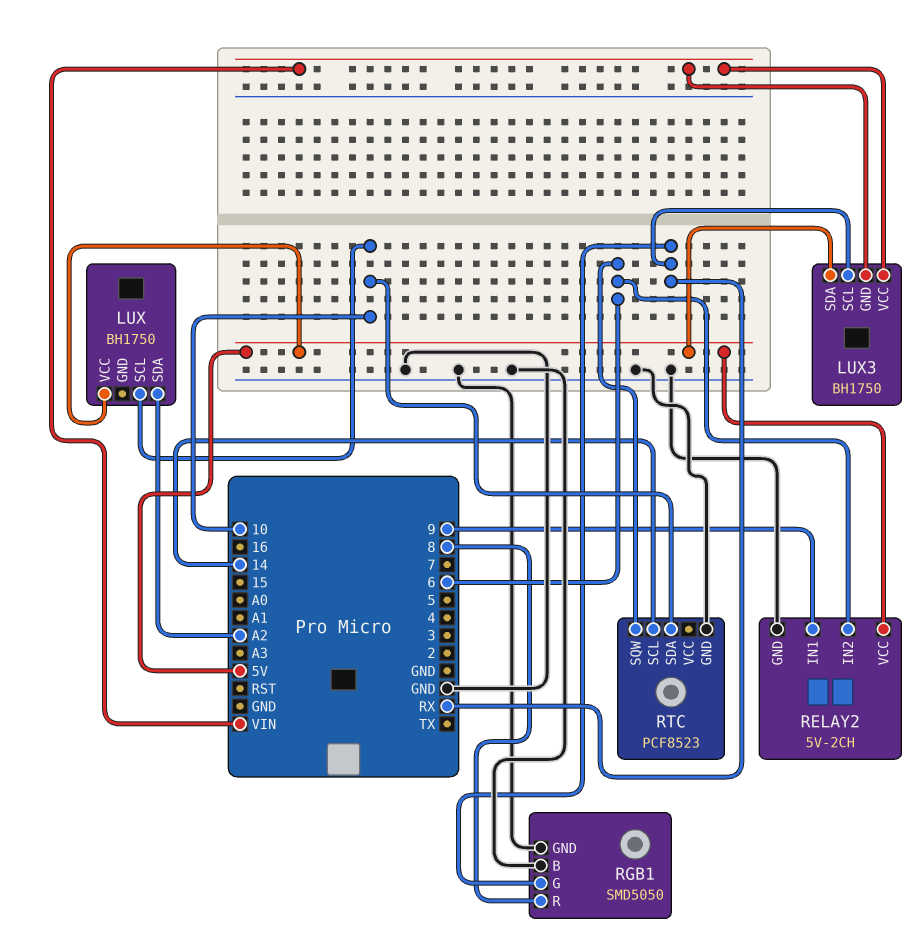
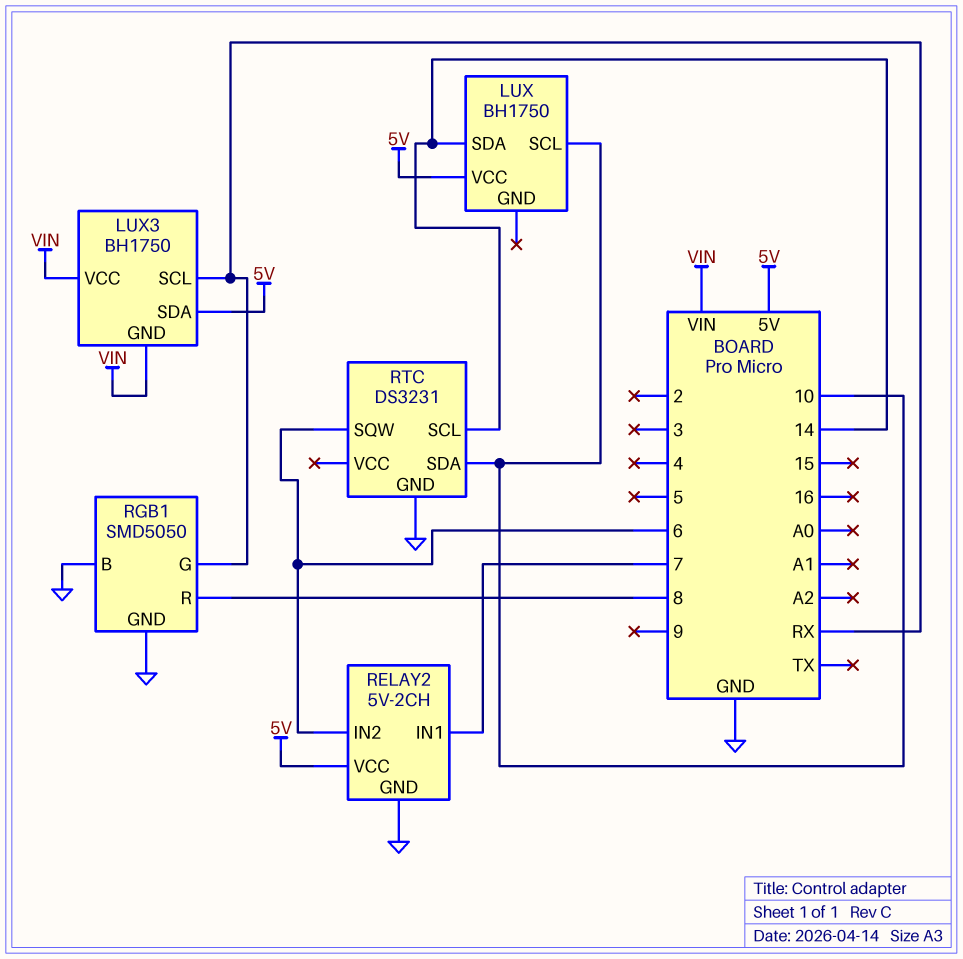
LUX pin SDA: A2 -> 14
RELAY2 pin IN1: 9 -> 7
RTC: PCF8523 -> DS3231

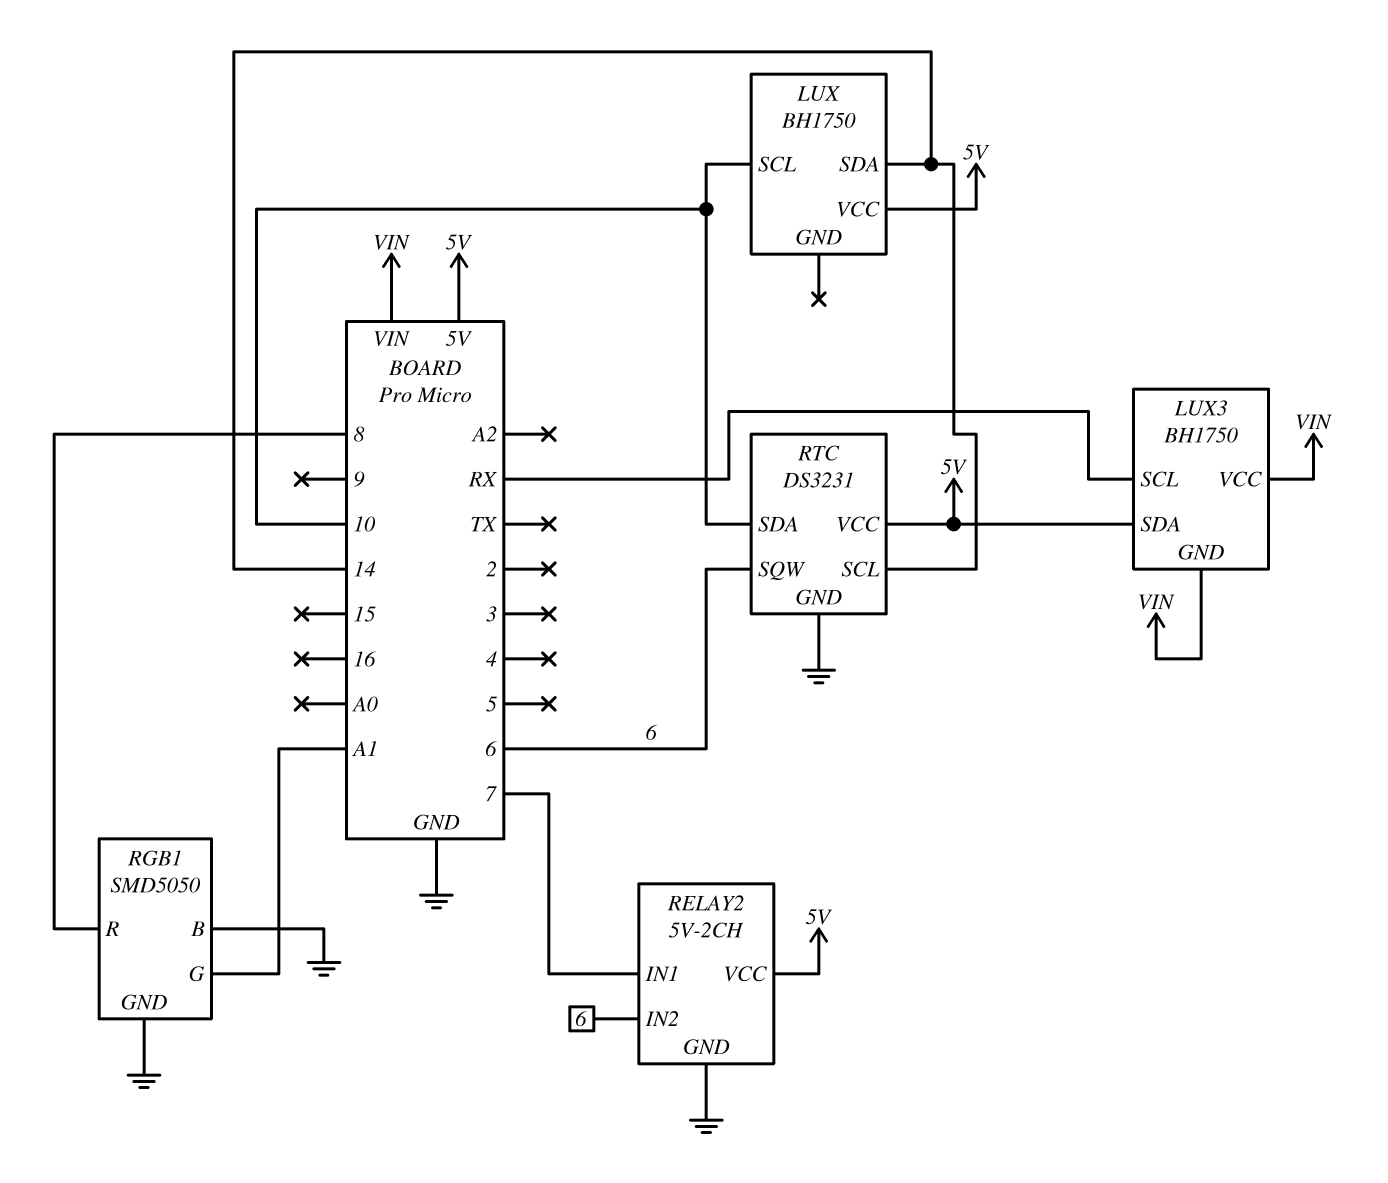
RGB1 pin G: RX -> A1
RTC pin VCC: none -> 5V

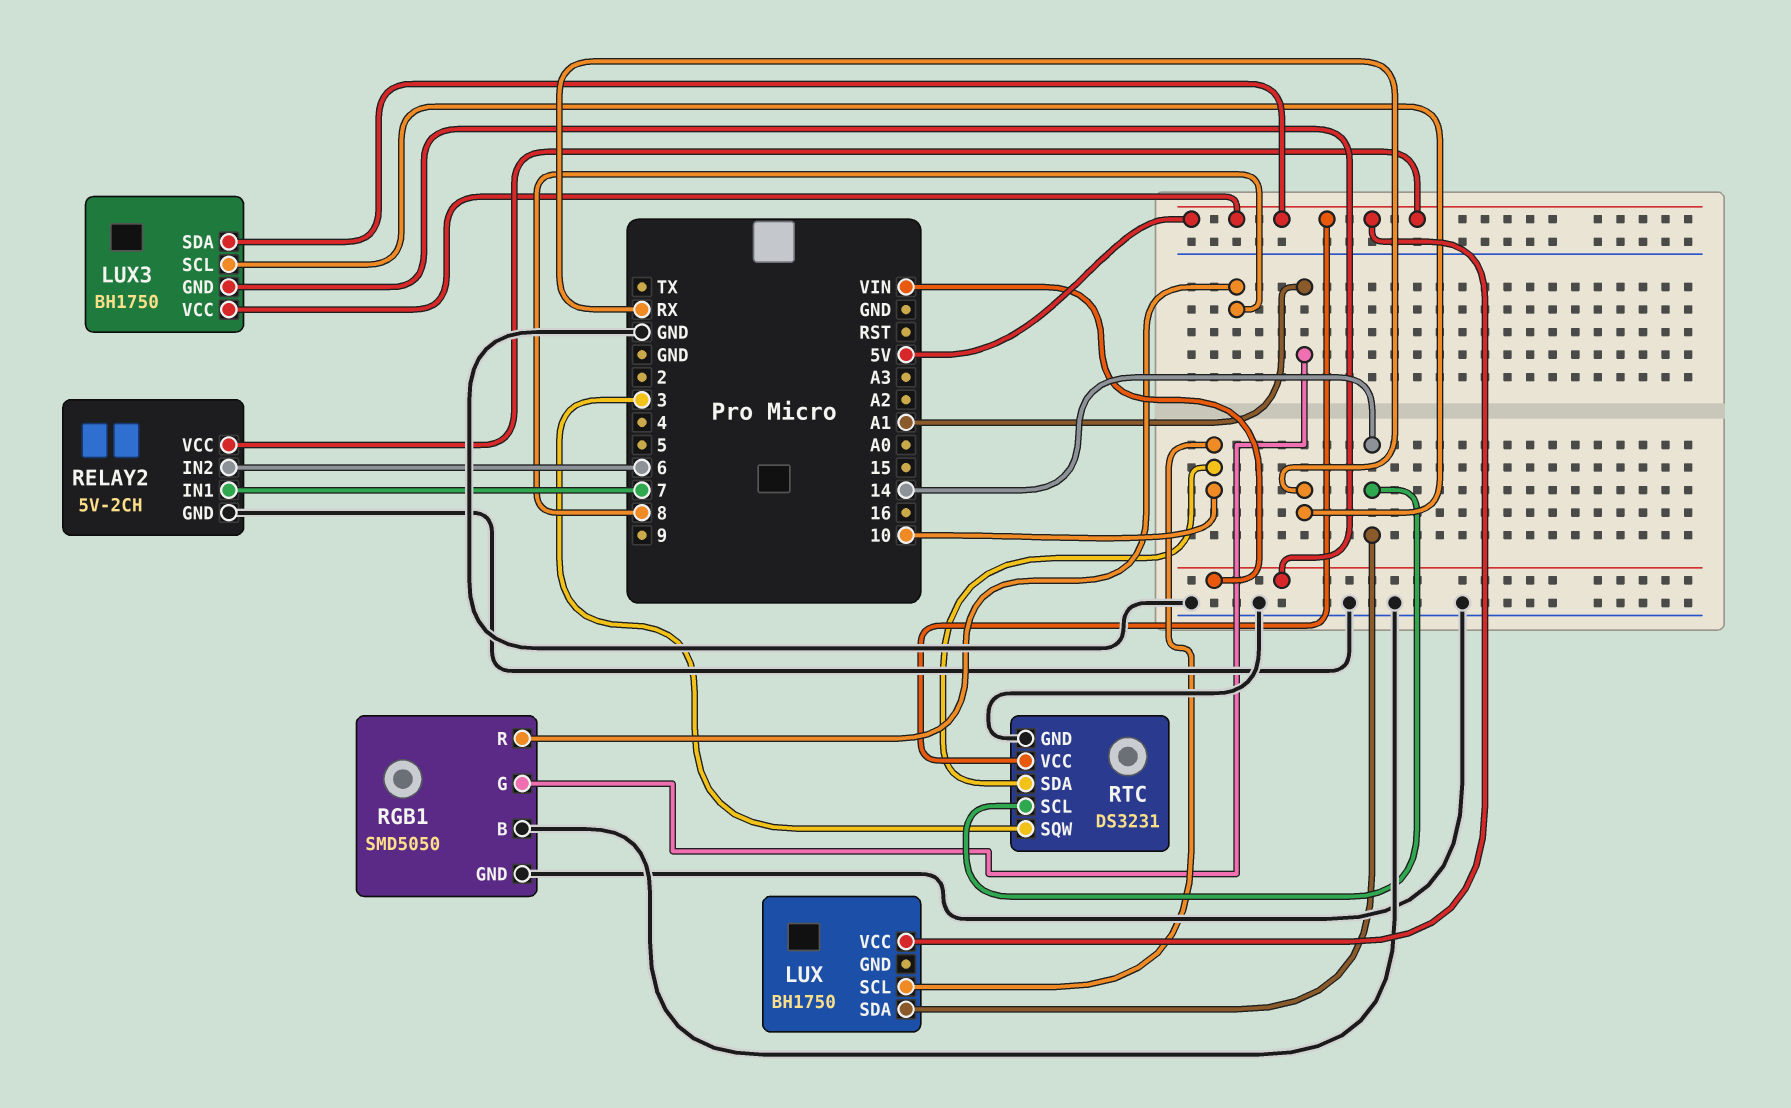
LUX3 pin VCC: VIN -> 5V
RTC pin SQW: 6 -> 3

